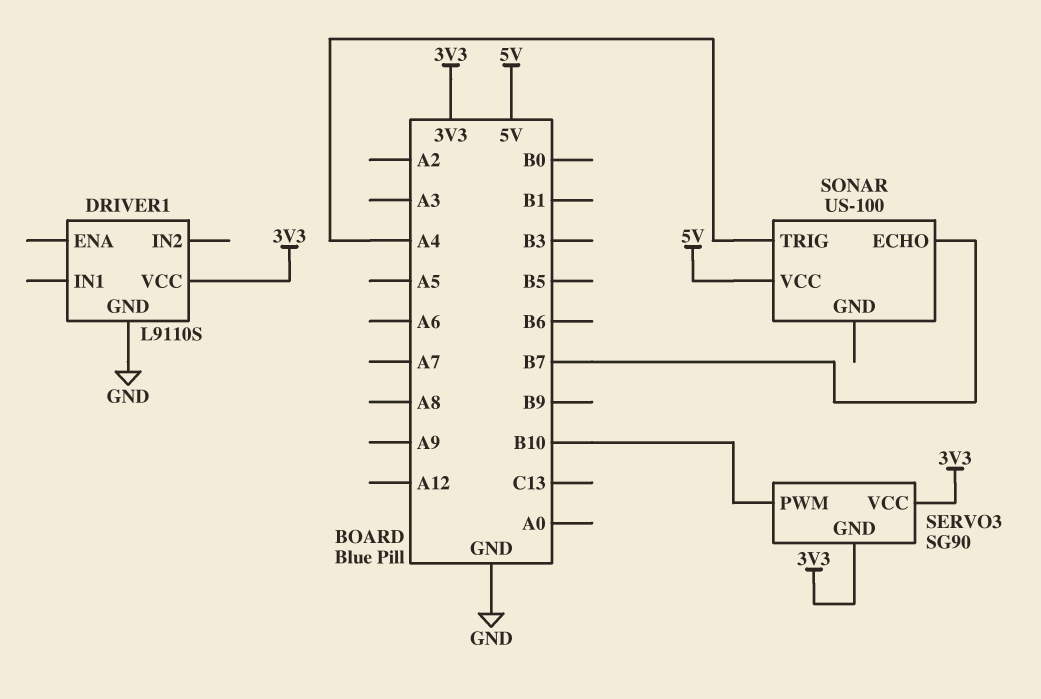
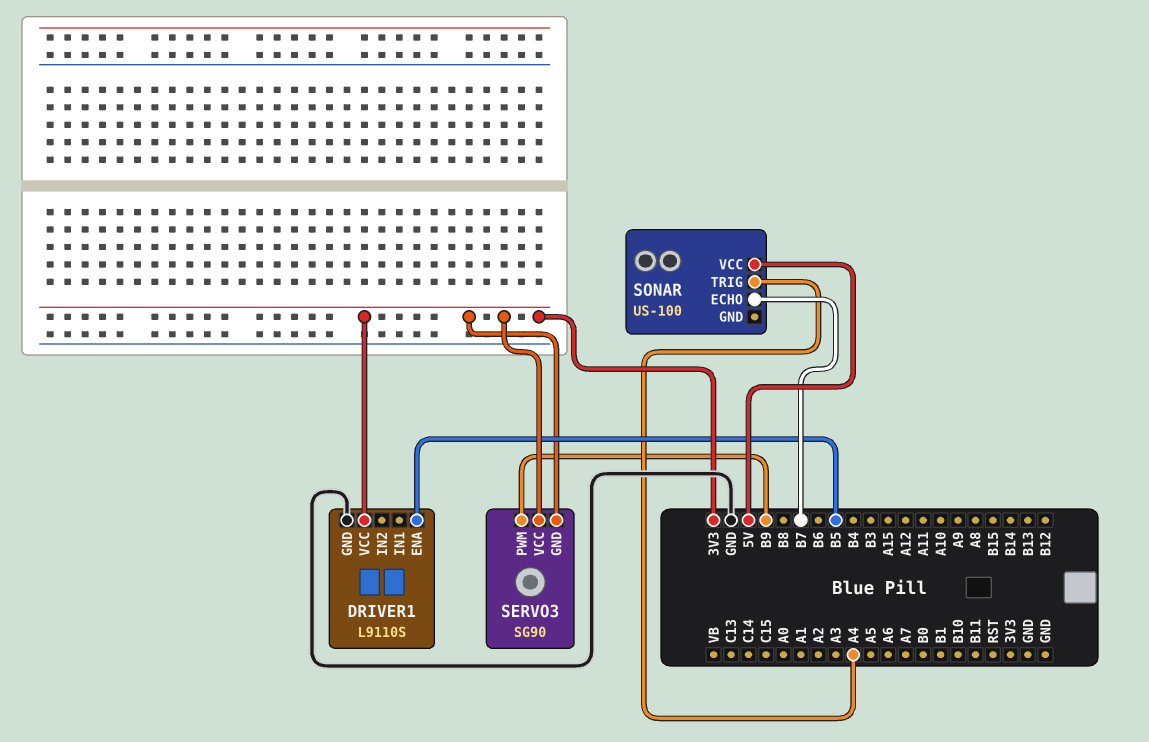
DRIVER1 pin ENA: none -> B5
SERVO3 pin PWM: B10 -> B9

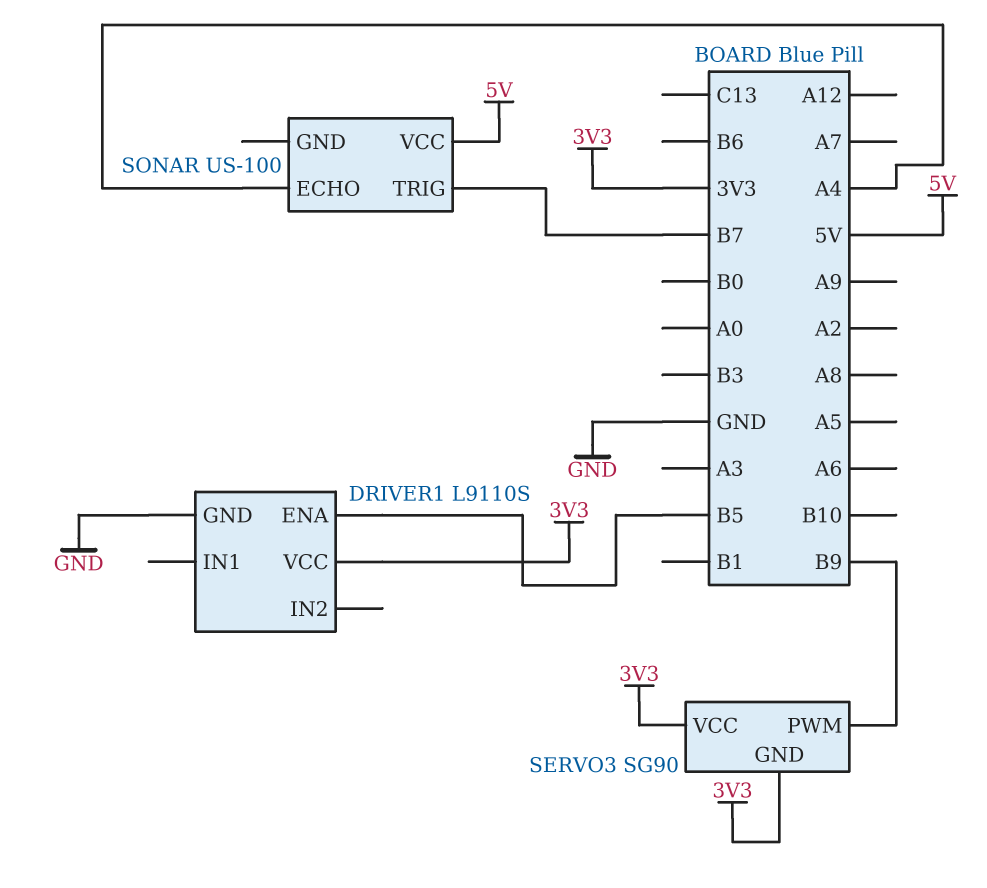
SONAR pin ECHO: B7 -> A4
SONAR pin TRIG: A4 -> B7

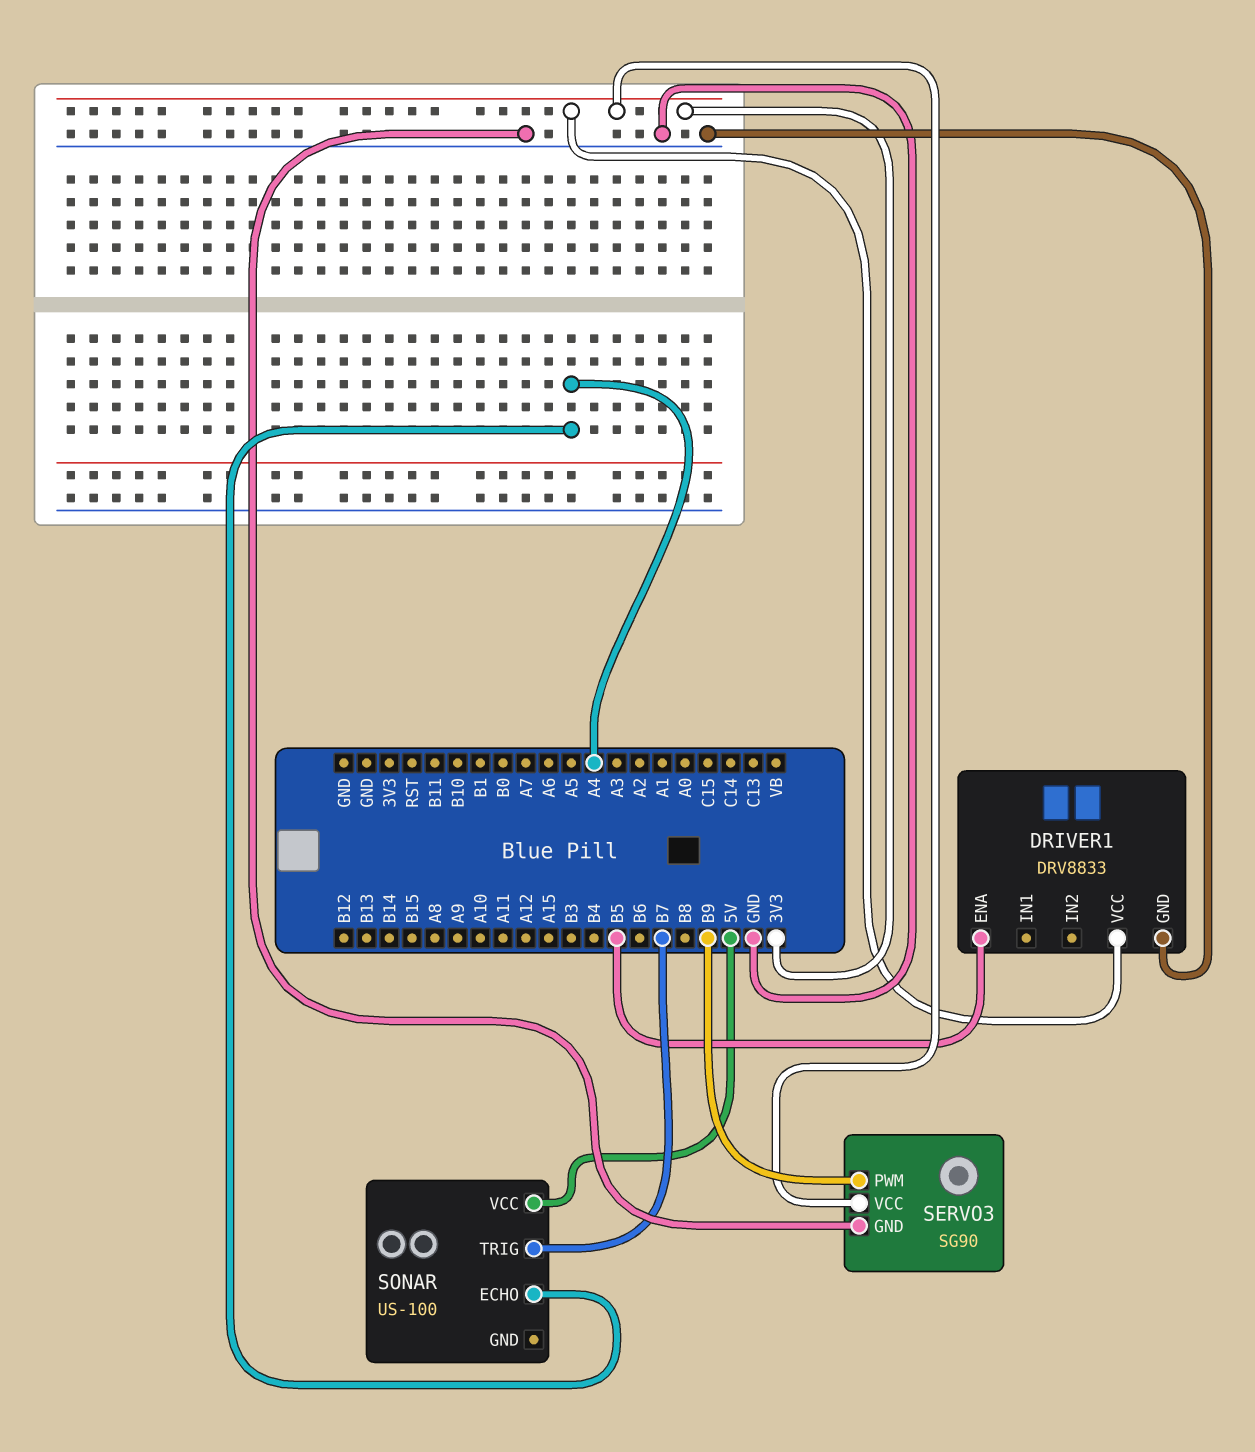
DRIVER1: L9110S -> DRV8833
SERVO3 pin GND: 3V3 -> GND

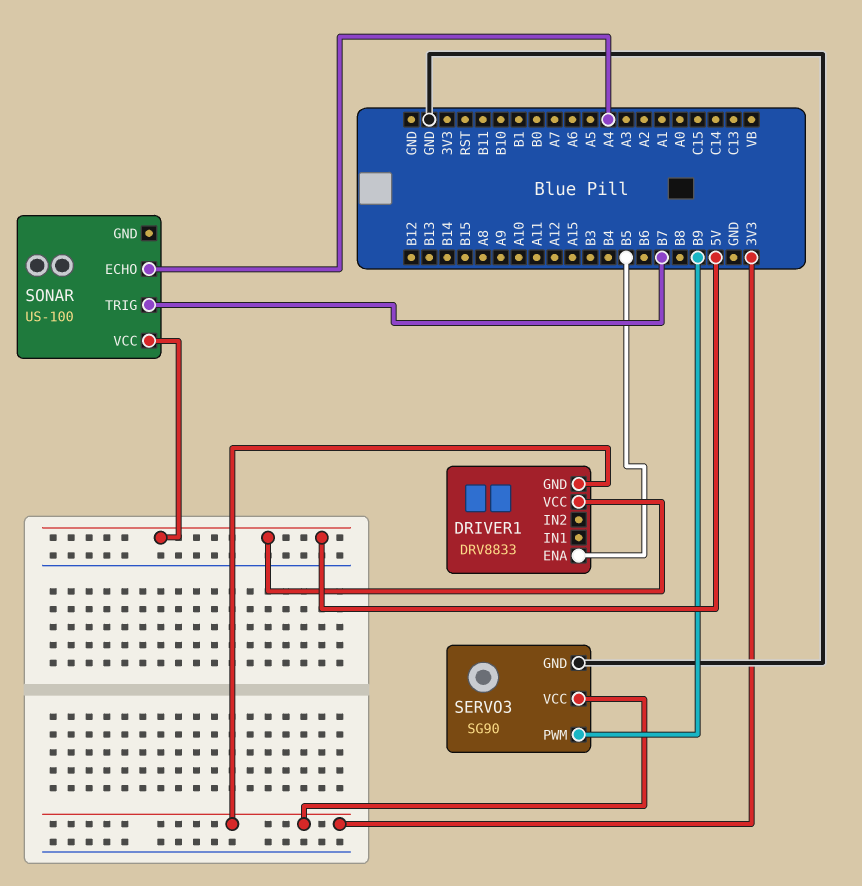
DRIVER1 pin GND: GND -> 3V3
DRIVER1 pin VCC: 3V3 -> 5V

